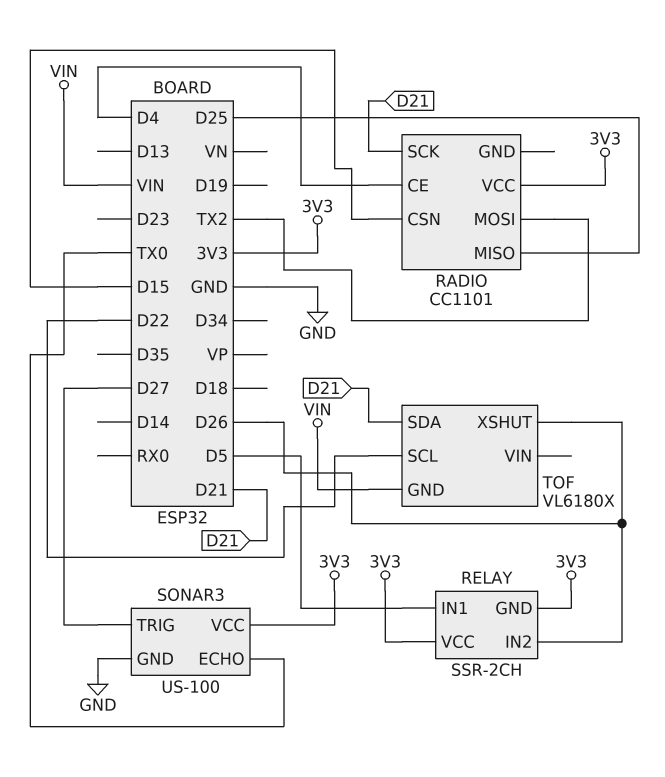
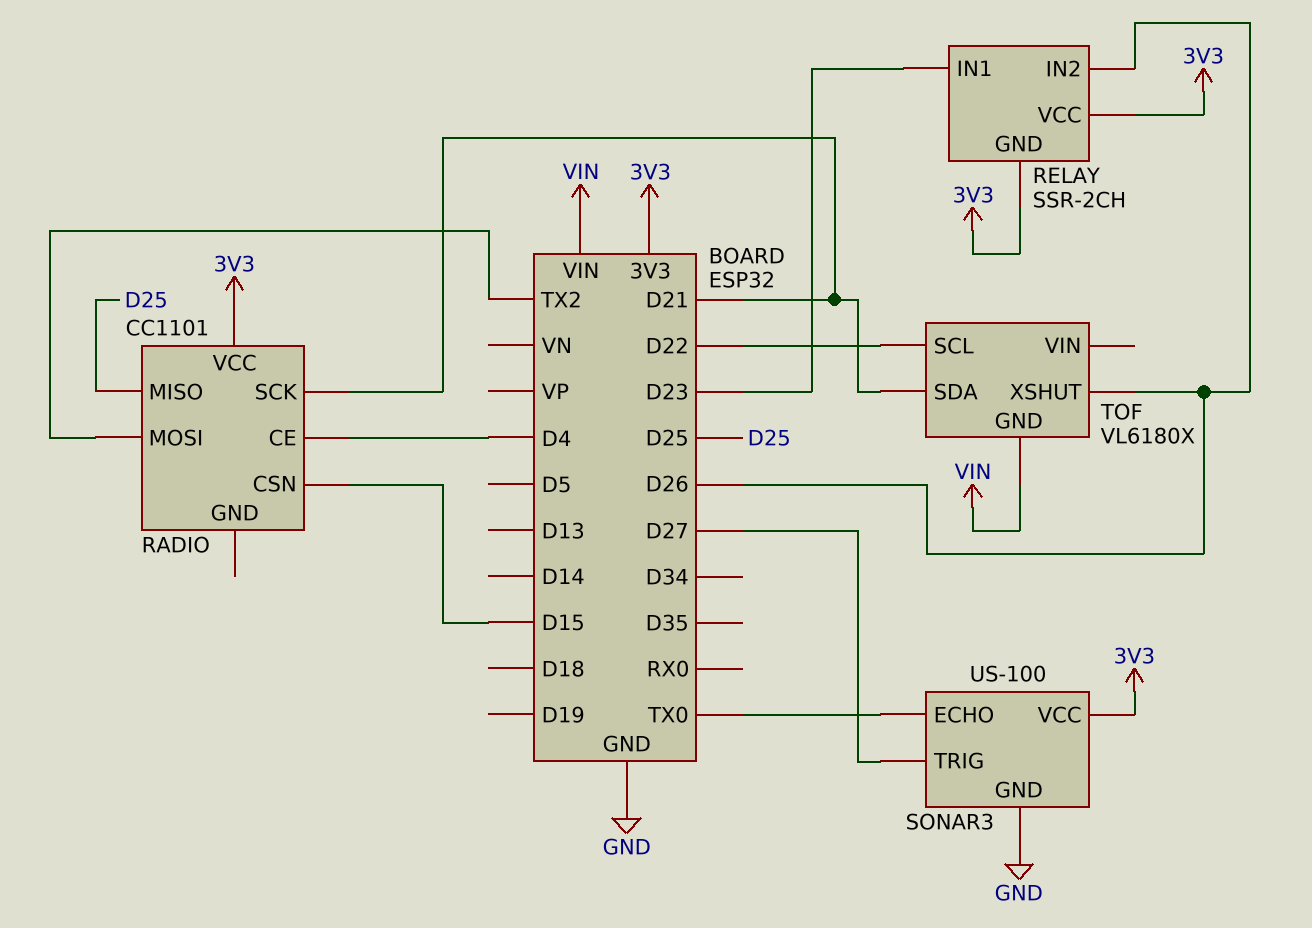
RELAY pin IN1: D5 -> D23

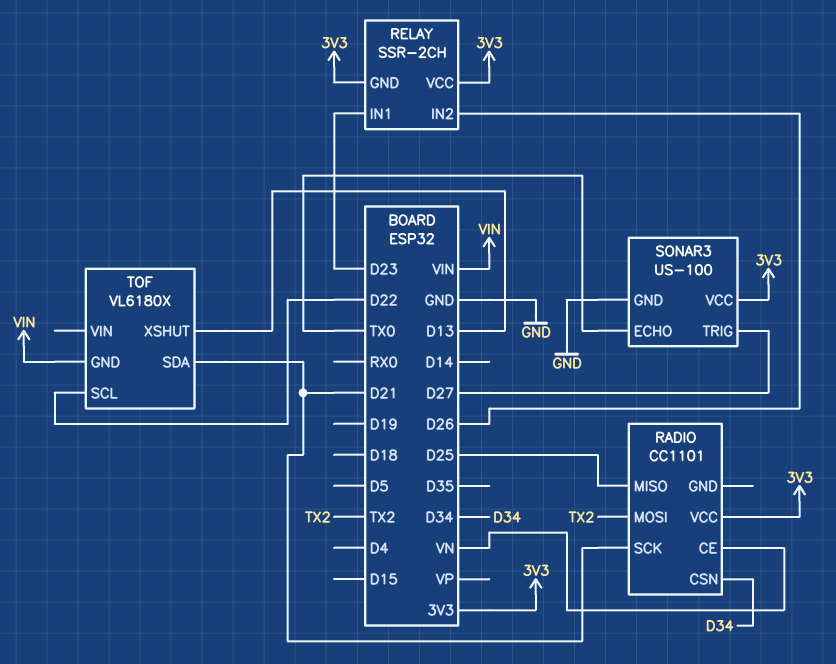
RADIO pin CE: D4 -> VN
RADIO pin CSN: D15 -> D34
TOF pin XSHUT: D26 -> D13

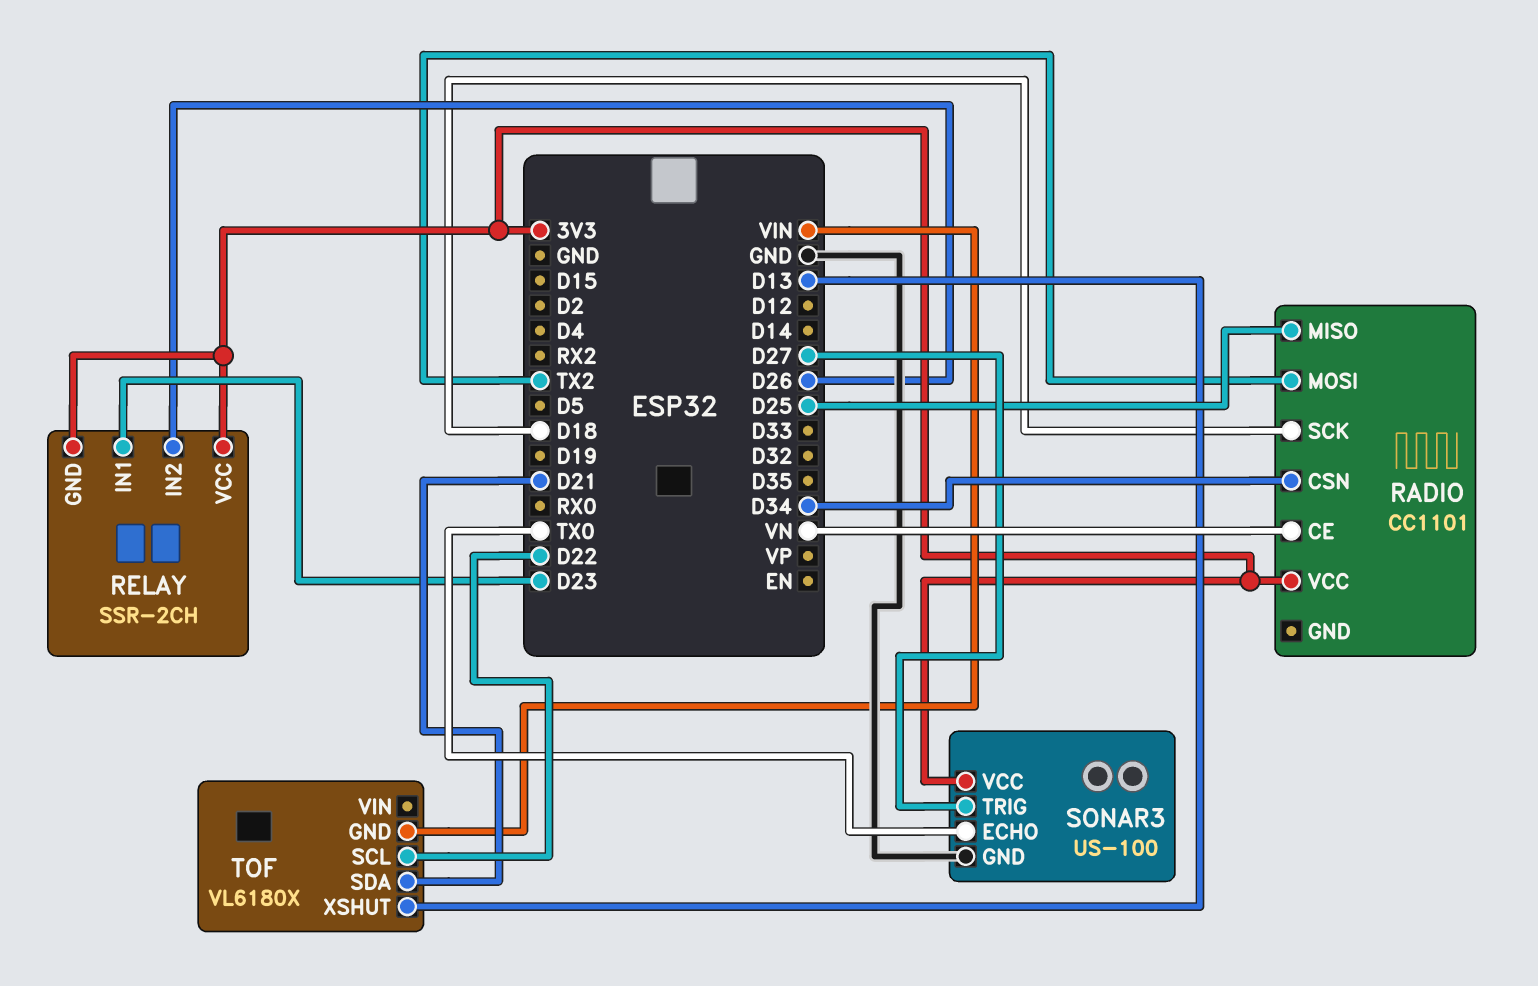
RADIO pin SCK: D21 -> D18

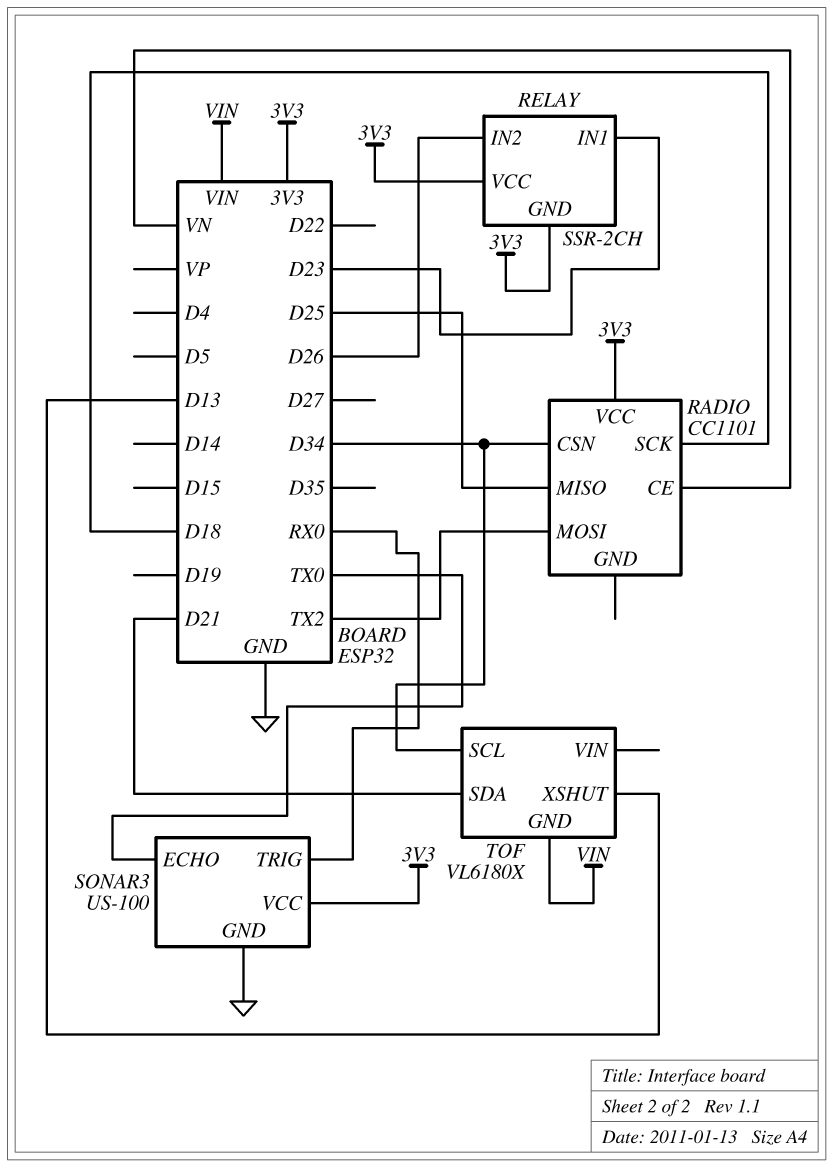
SONAR3 pin TRIG: D27 -> RX0
TOF pin SCL: D22 -> D34

